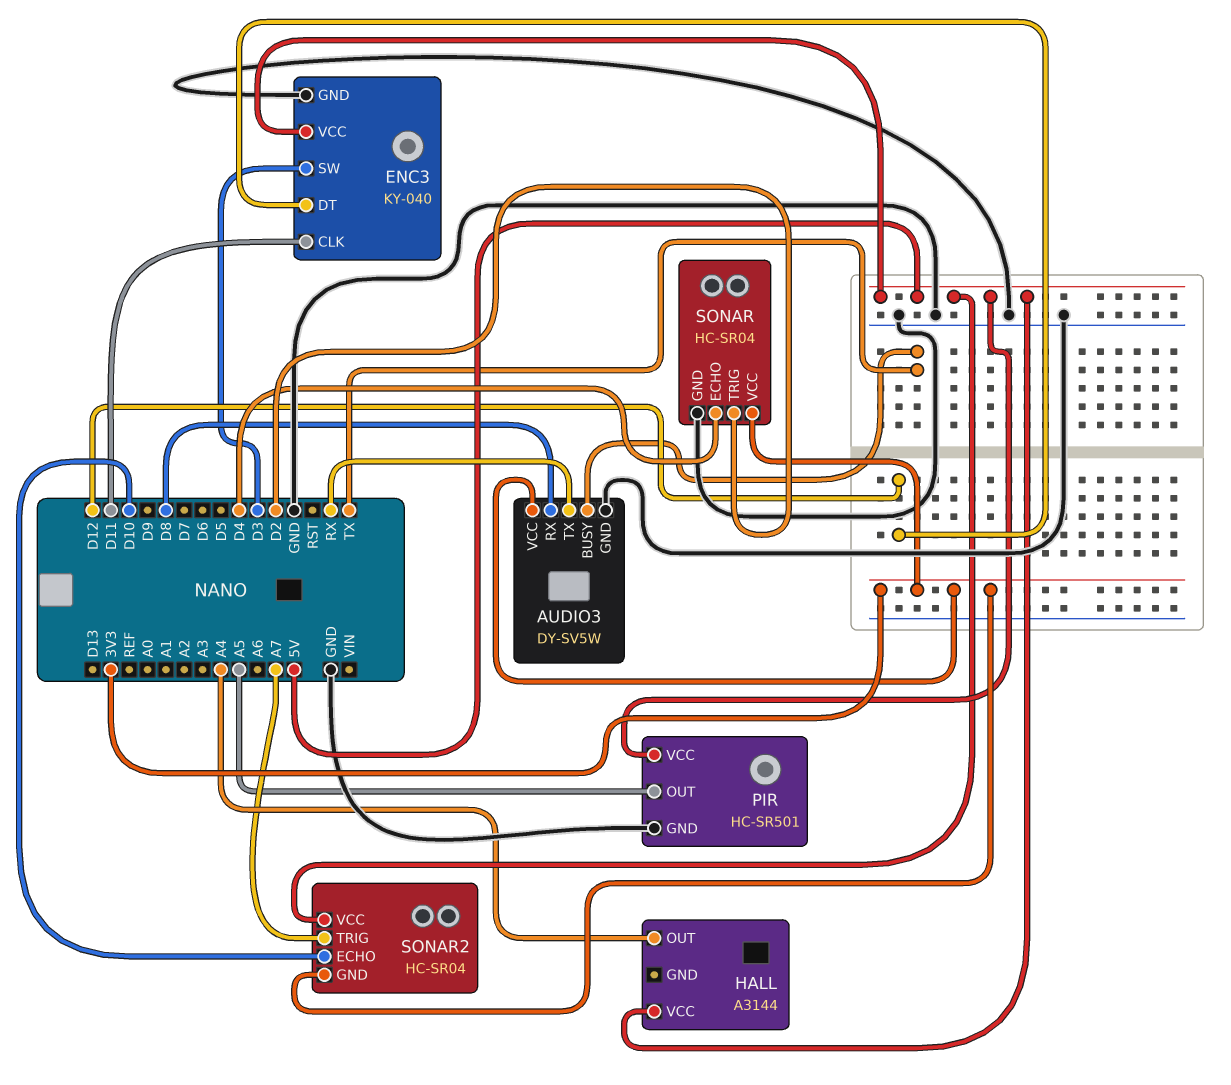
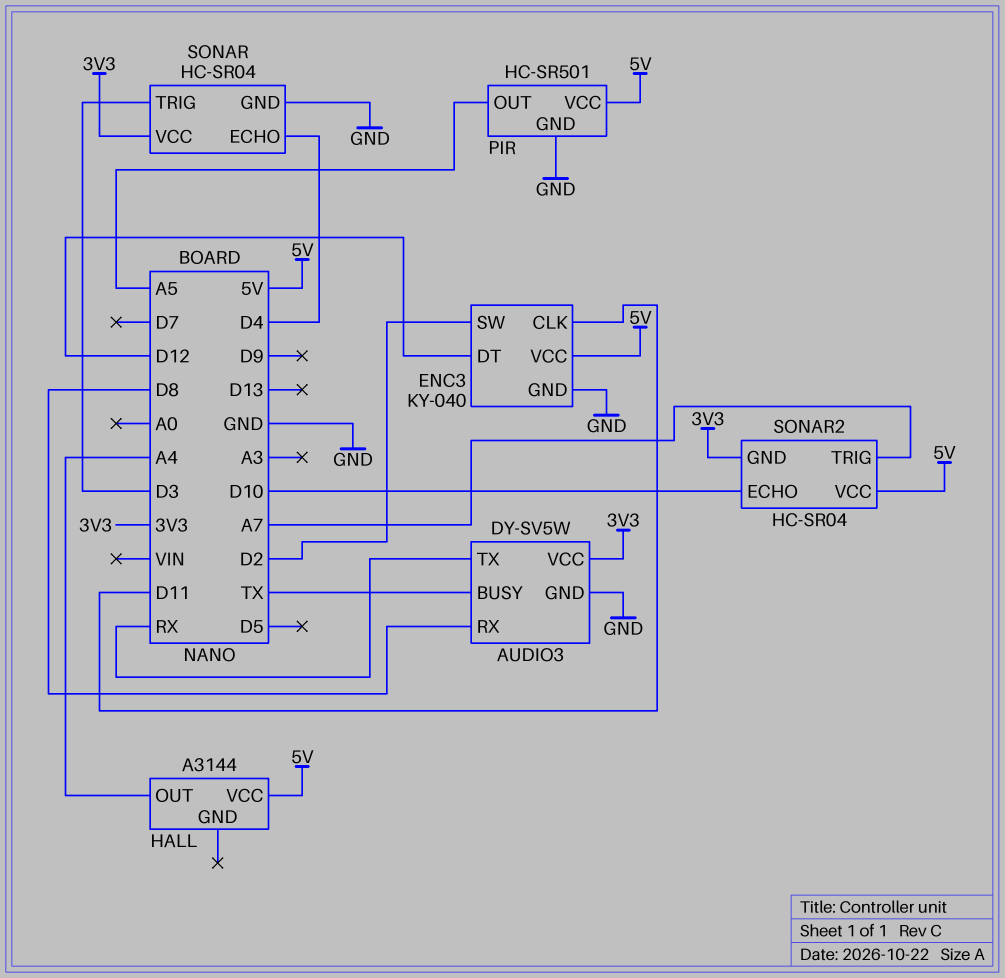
ENC3 pin SW: D3 -> D2
SONAR pin TRIG: D2 -> D3

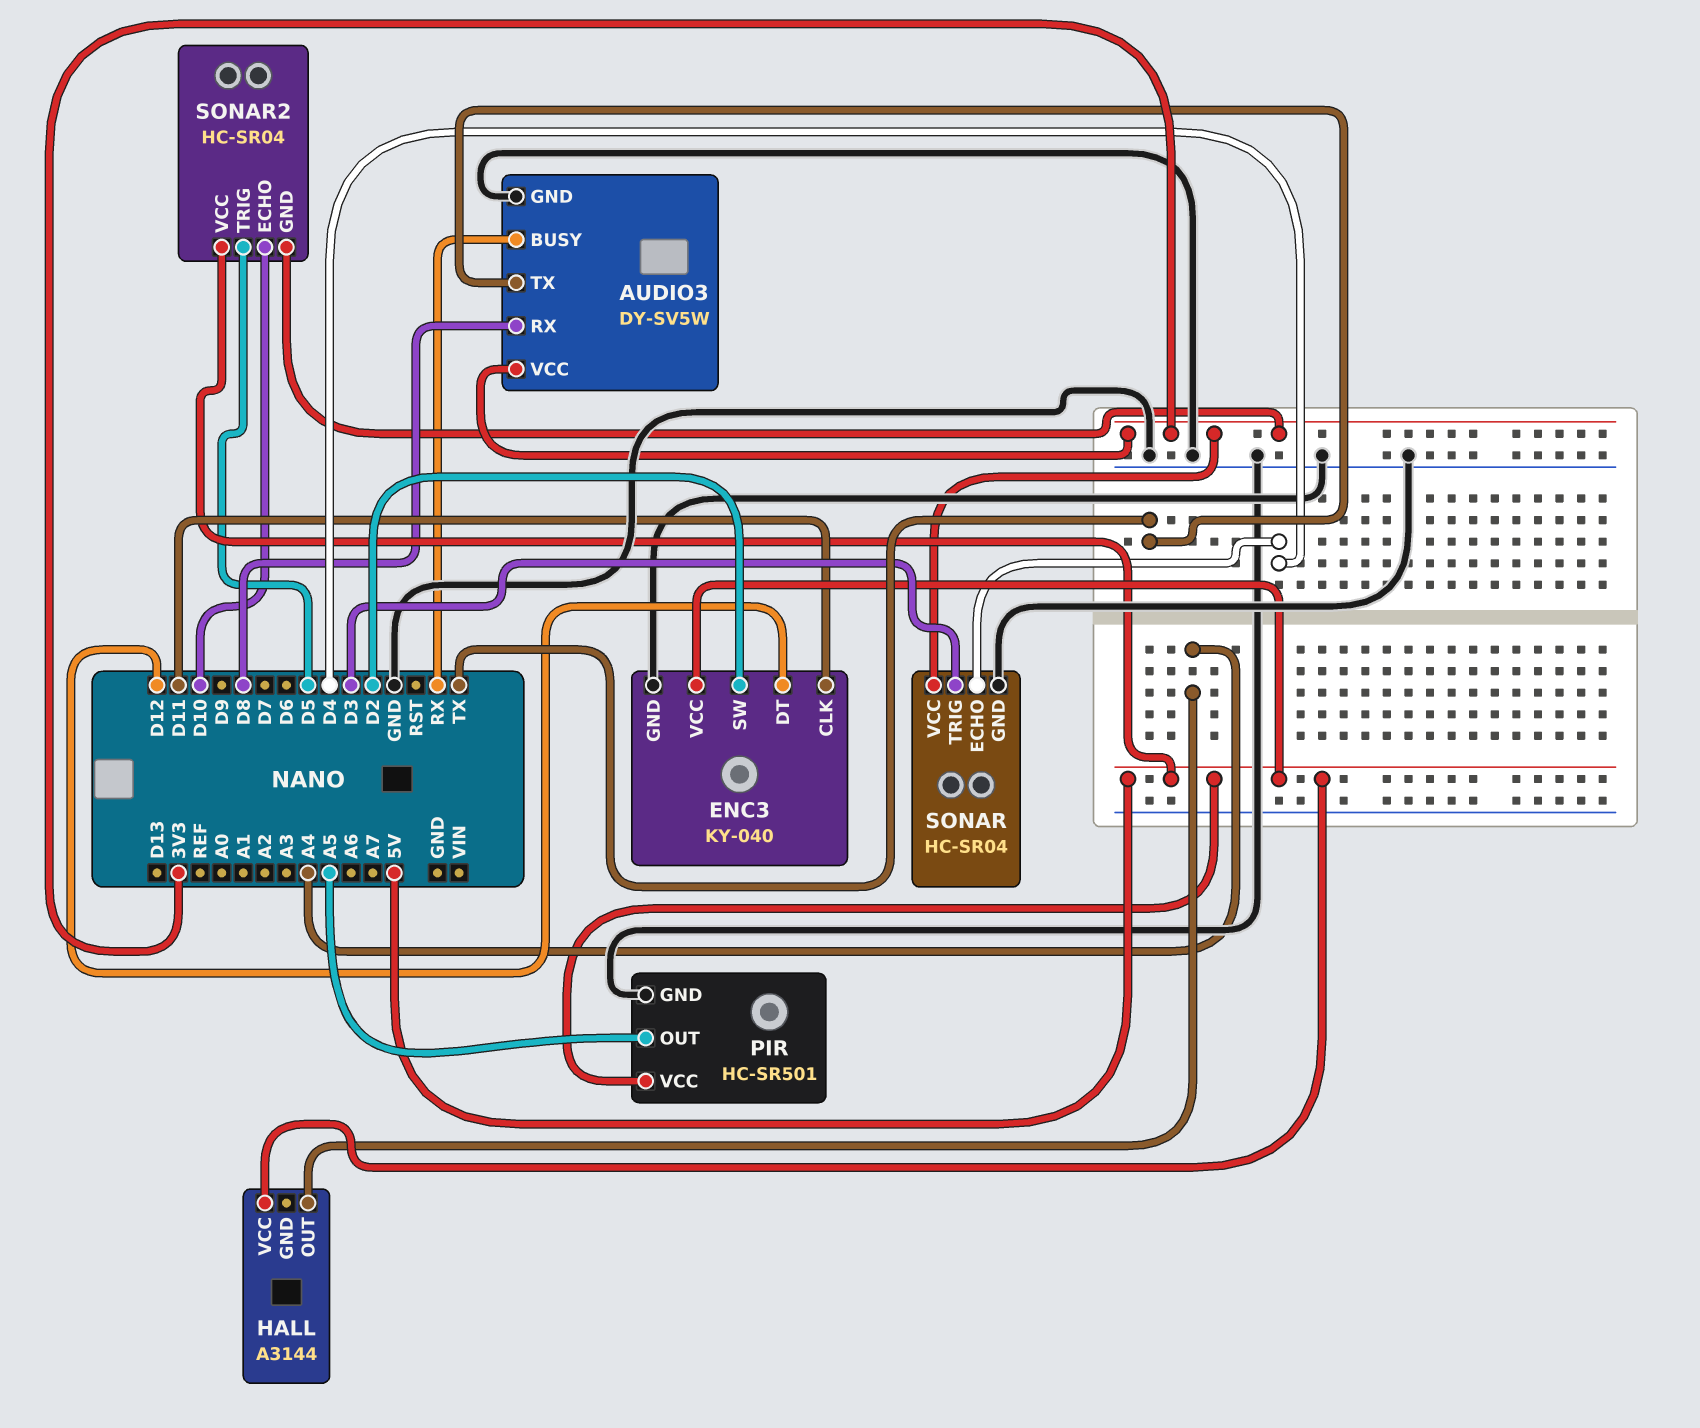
AUDIO3 pin BUSY: TX -> RX
AUDIO3 pin TX: RX -> TX
SONAR2 pin TRIG: A7 -> D5

